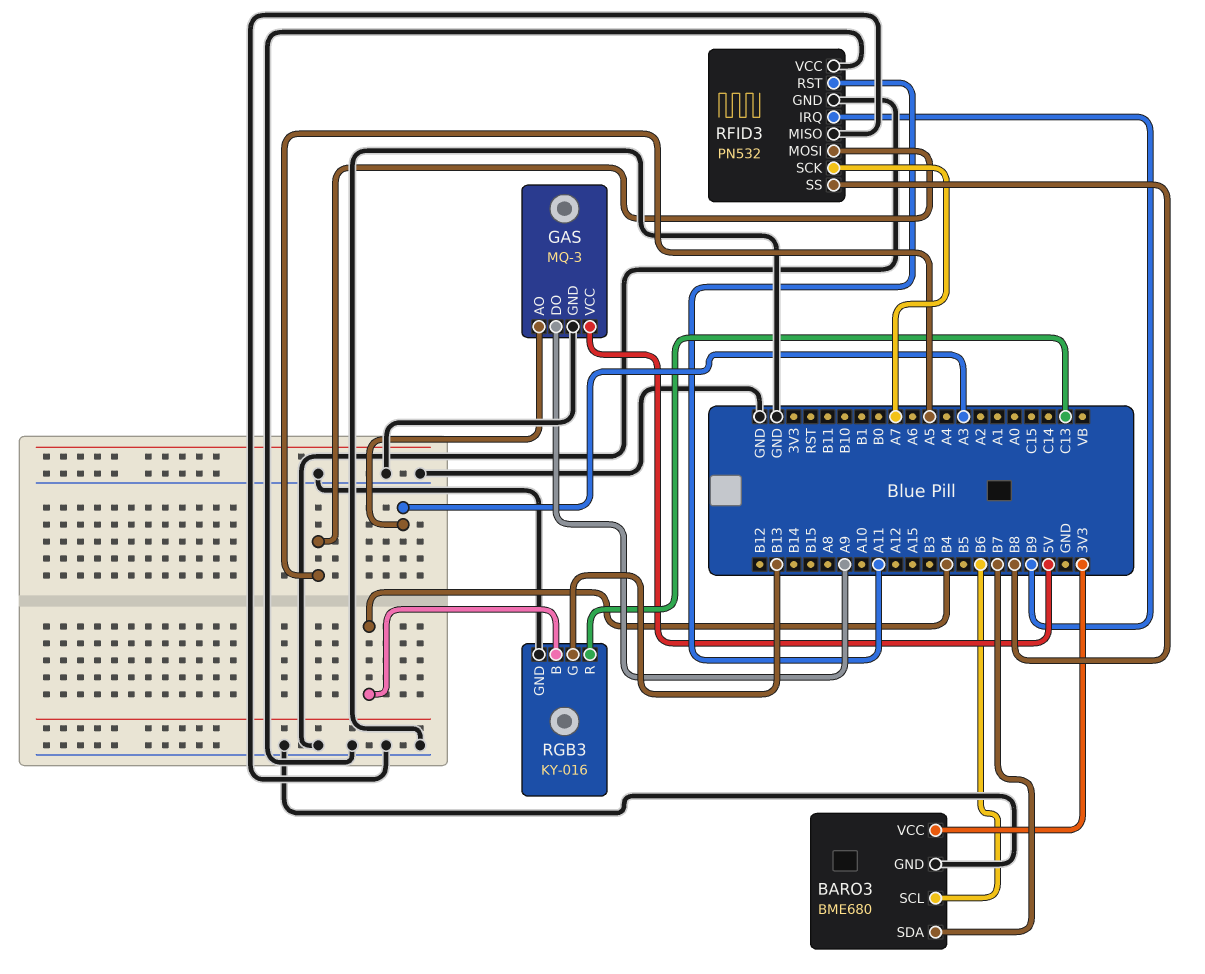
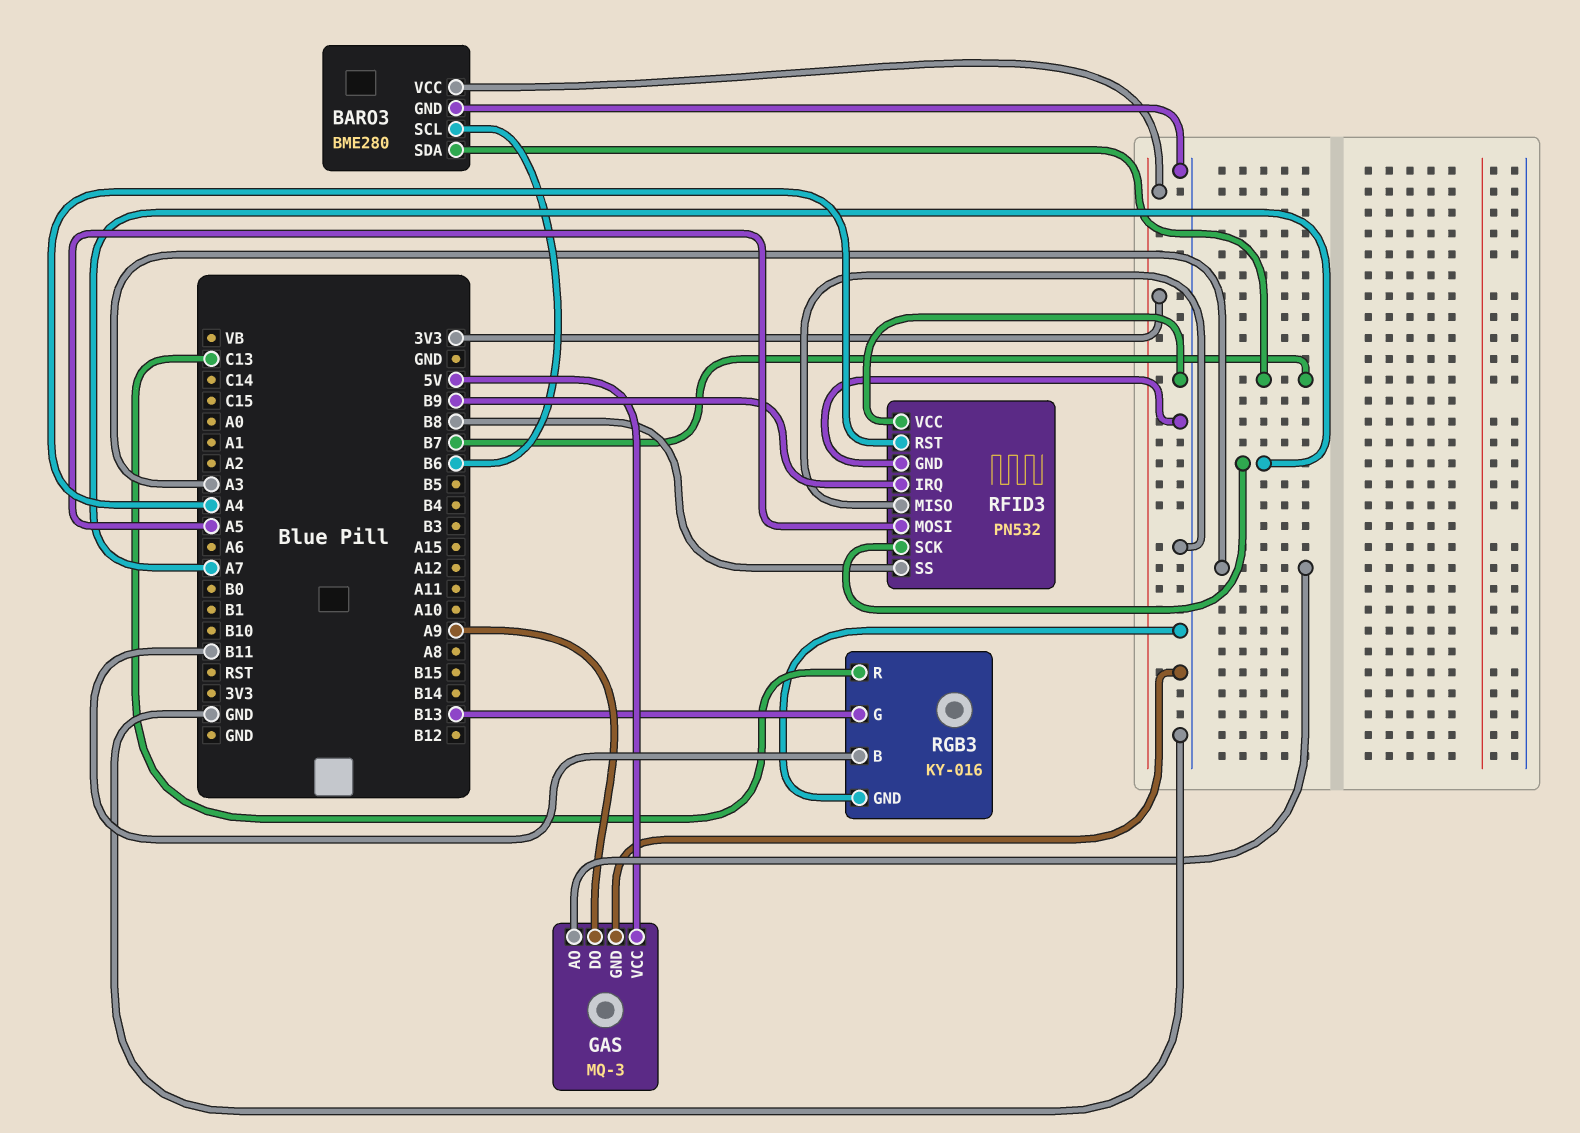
BARO3: BME680 -> BME280
RFID3 pin RST: A11 -> A4
RGB3 pin B: B4 -> B11

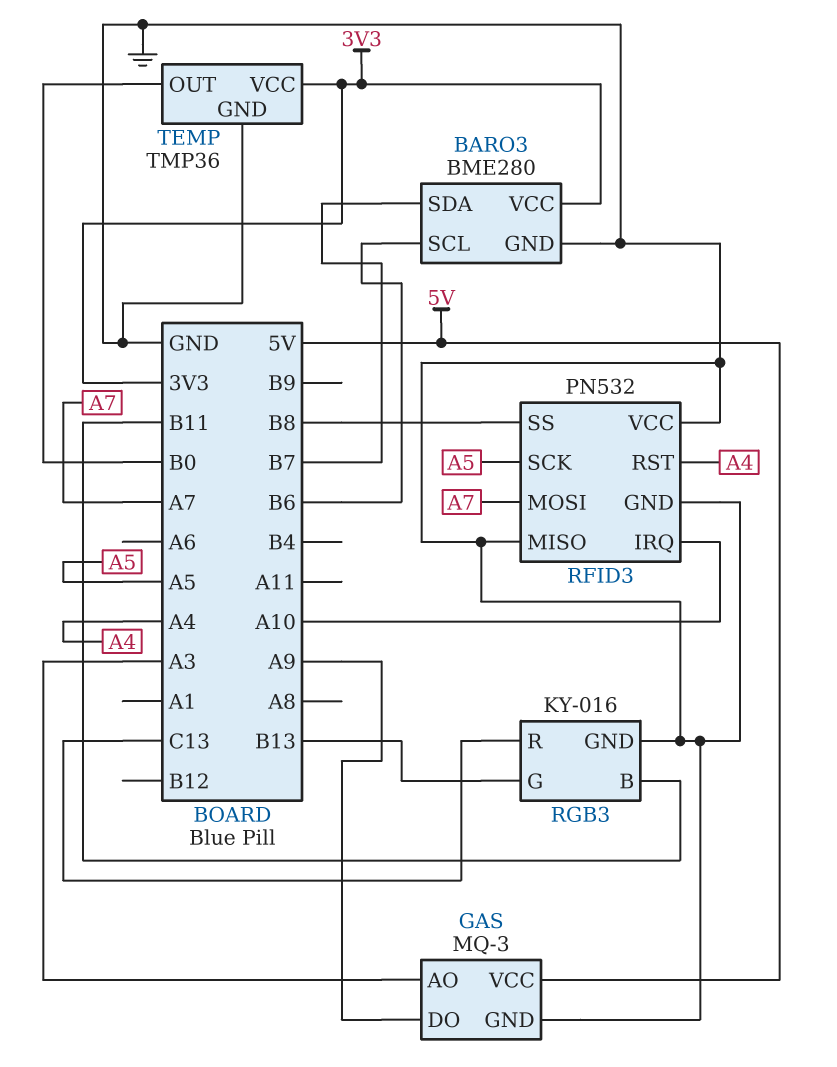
RFID3 pin IRQ: B9 -> A10
RFID3 pin MOSI: A5 -> A7
RFID3 pin SCK: A7 -> A5
TEMP: none -> TMP36
TEMP pin GND: none -> GND
TEMP pin OUT: none -> B0
TEMP pin VCC: none -> 3V3

